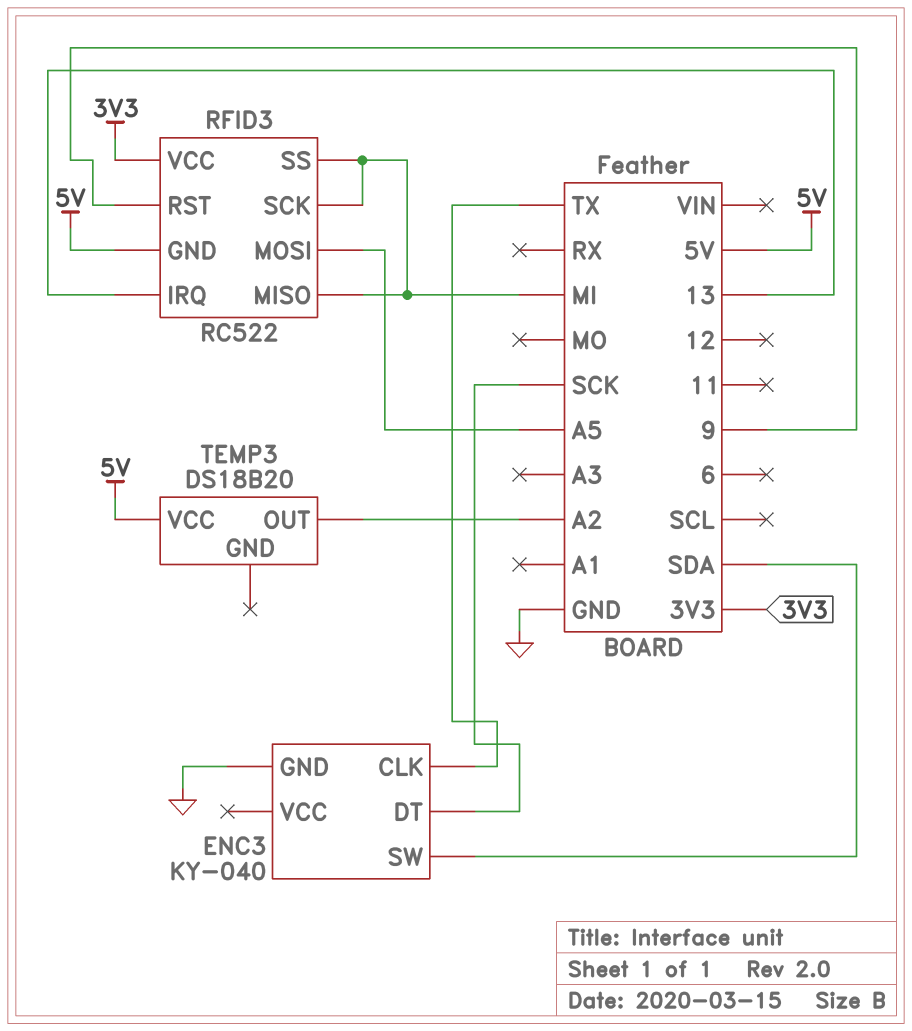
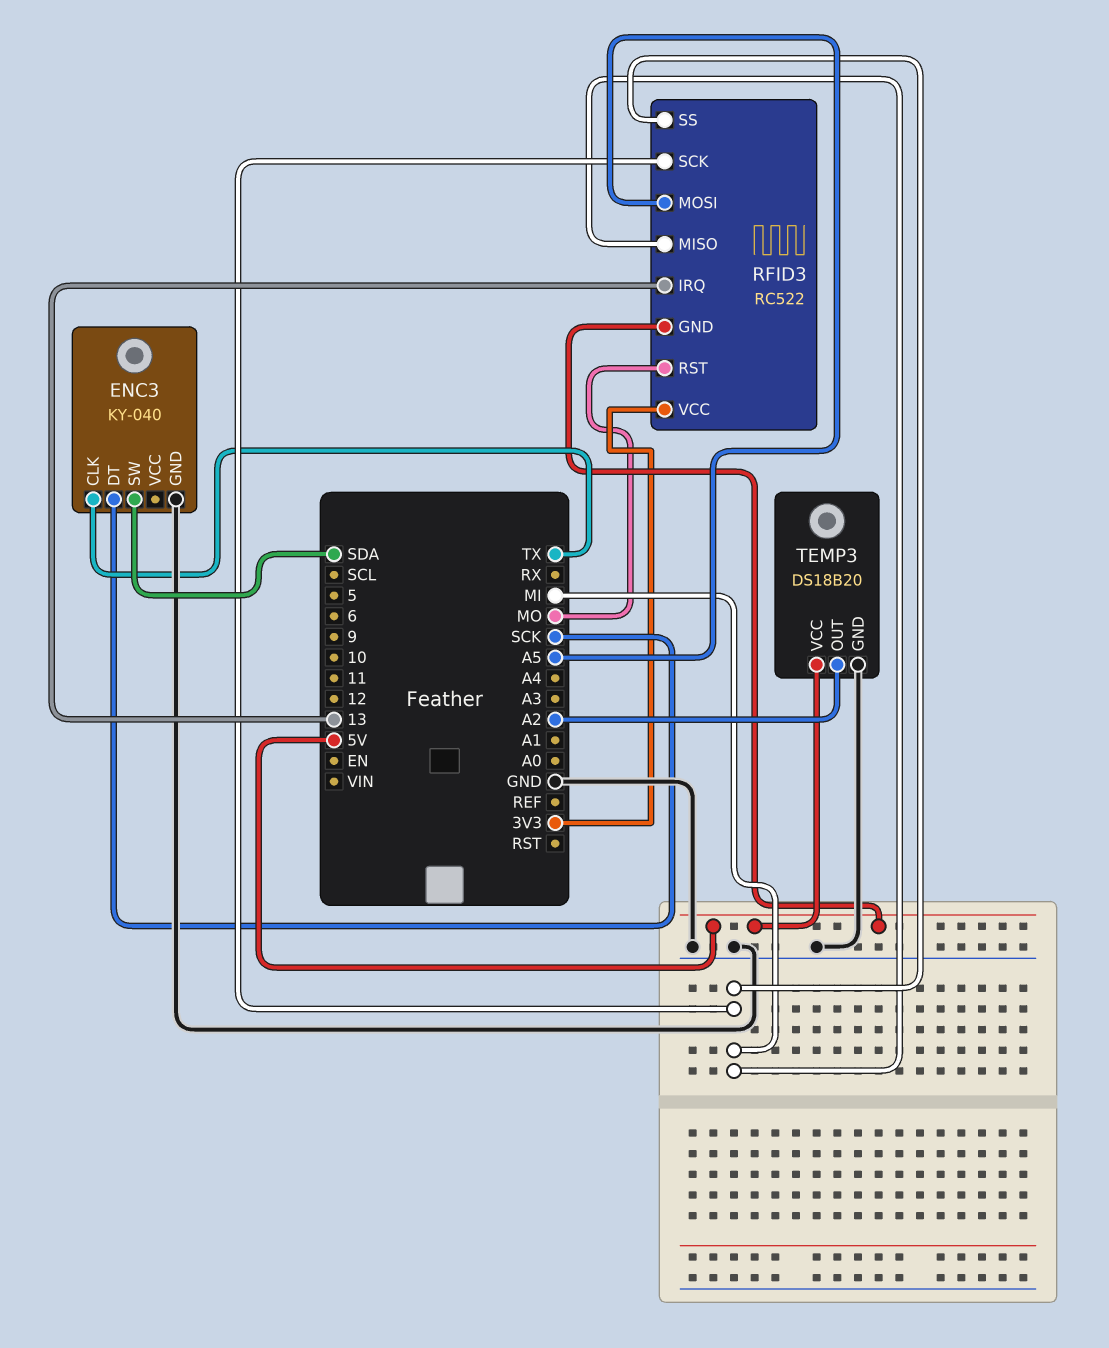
RFID3 pin RST: 9 -> MO
TEMP3 pin GND: none -> GND

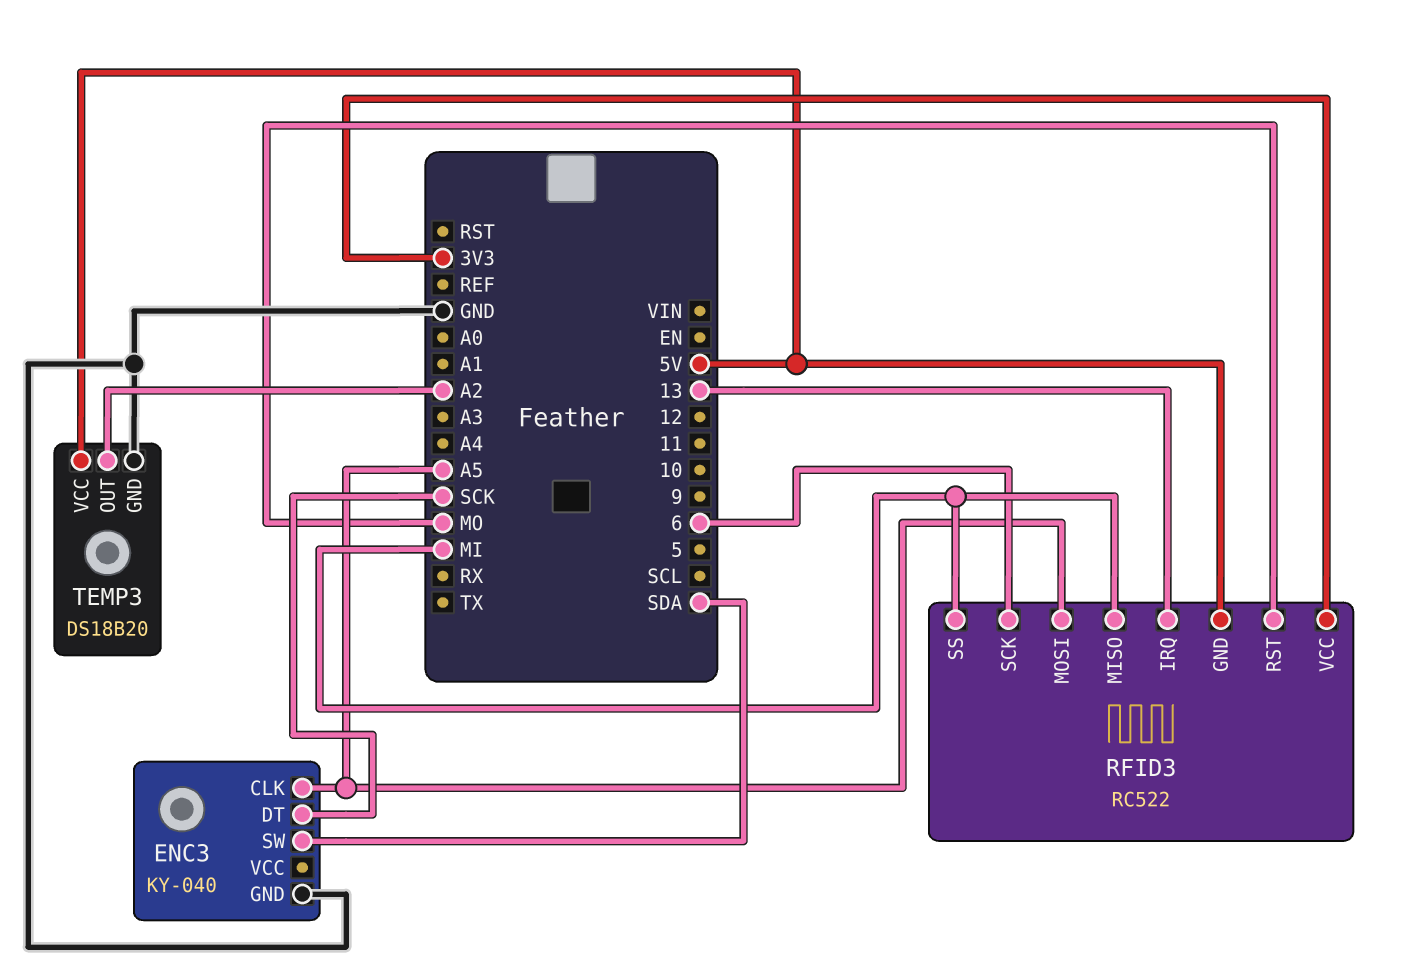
ENC3 pin CLK: TX -> A5
RFID3 pin SCK: MI -> 6

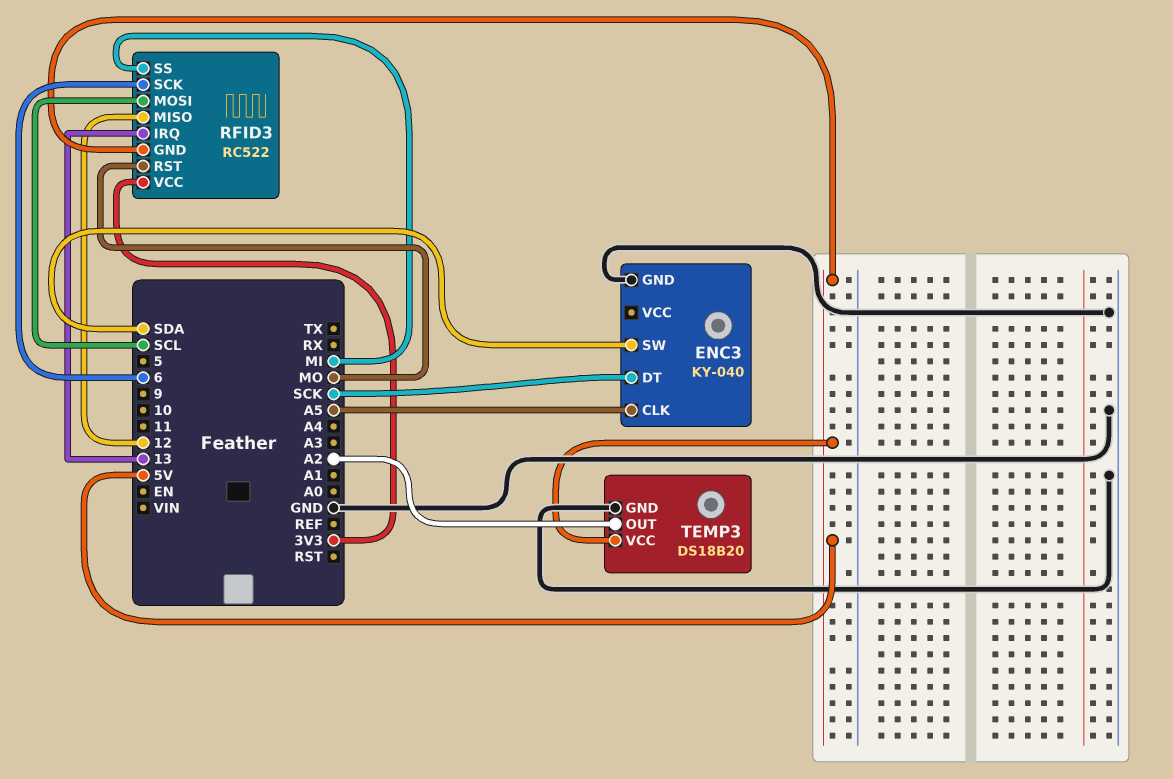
RFID3 pin MISO: MI -> 12
RFID3 pin MOSI: A5 -> SCL

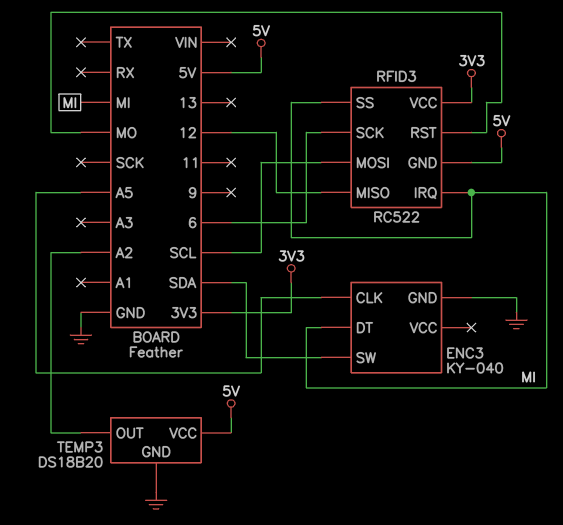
ENC3 pin DT: SCK -> MI
RFID3 pin IRQ: 13 -> MI

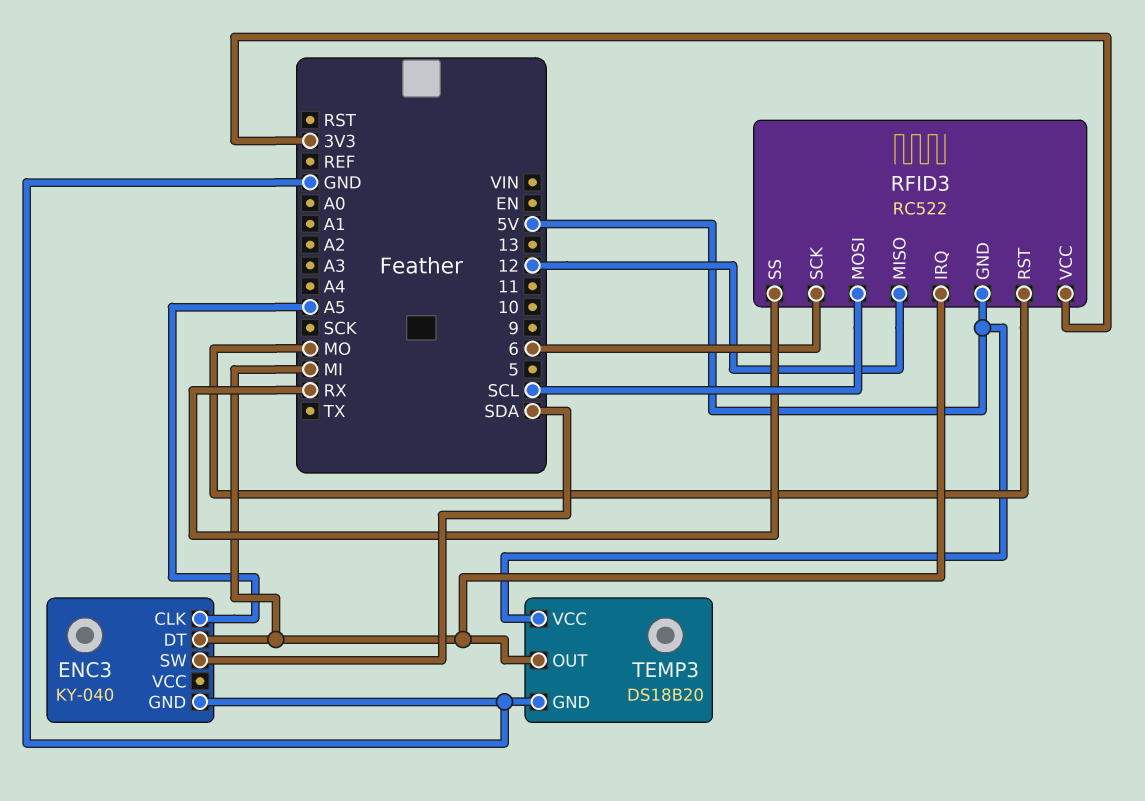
RFID3 pin SS: MI -> RX
TEMP3 pin OUT: A2 -> MI

